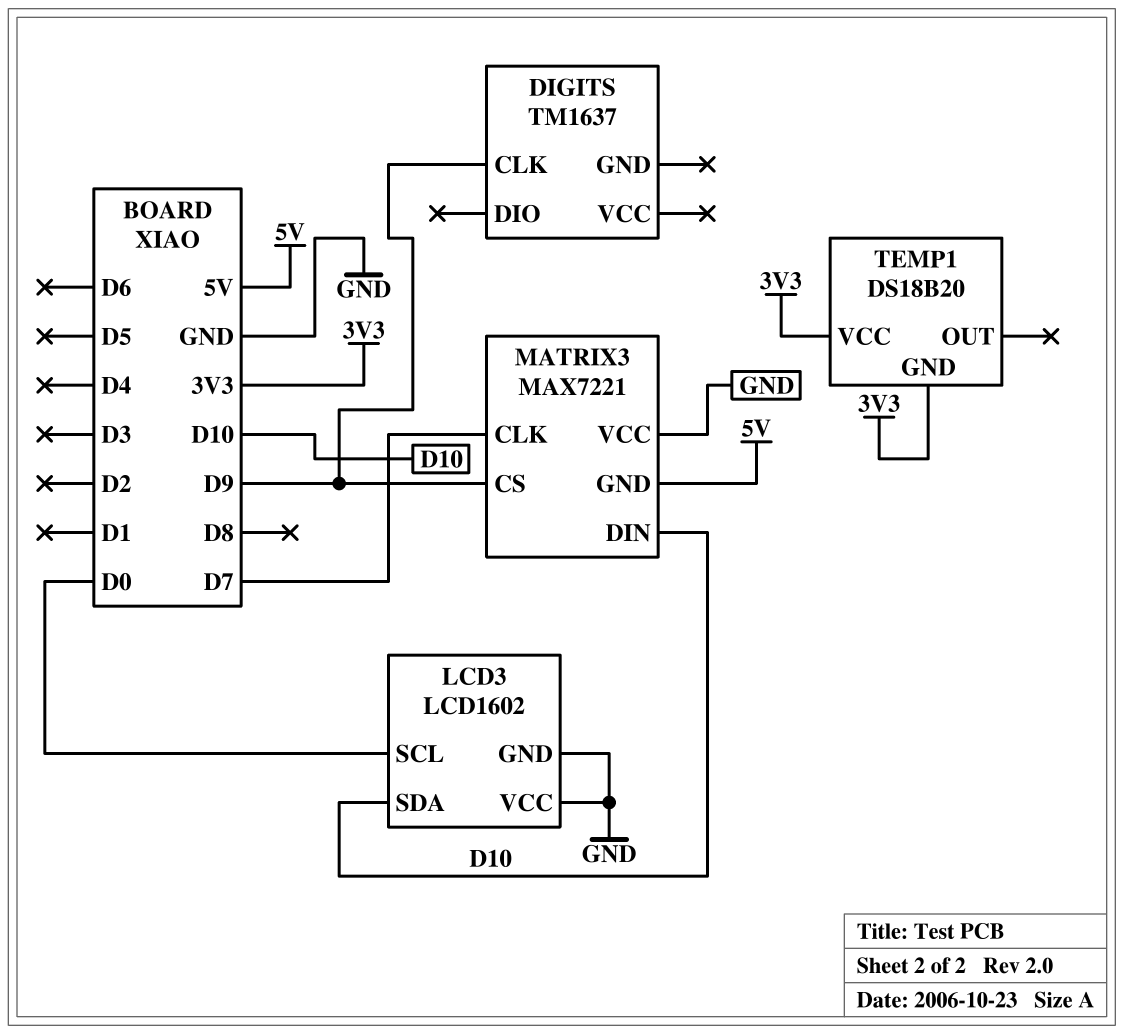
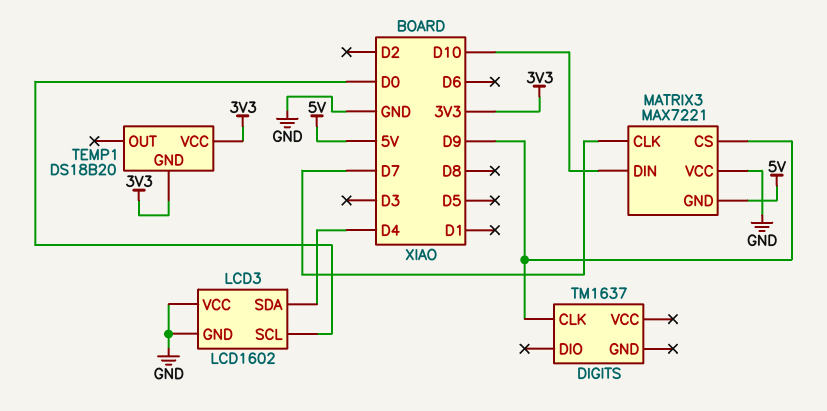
LCD3 pin SDA: D10 -> D4

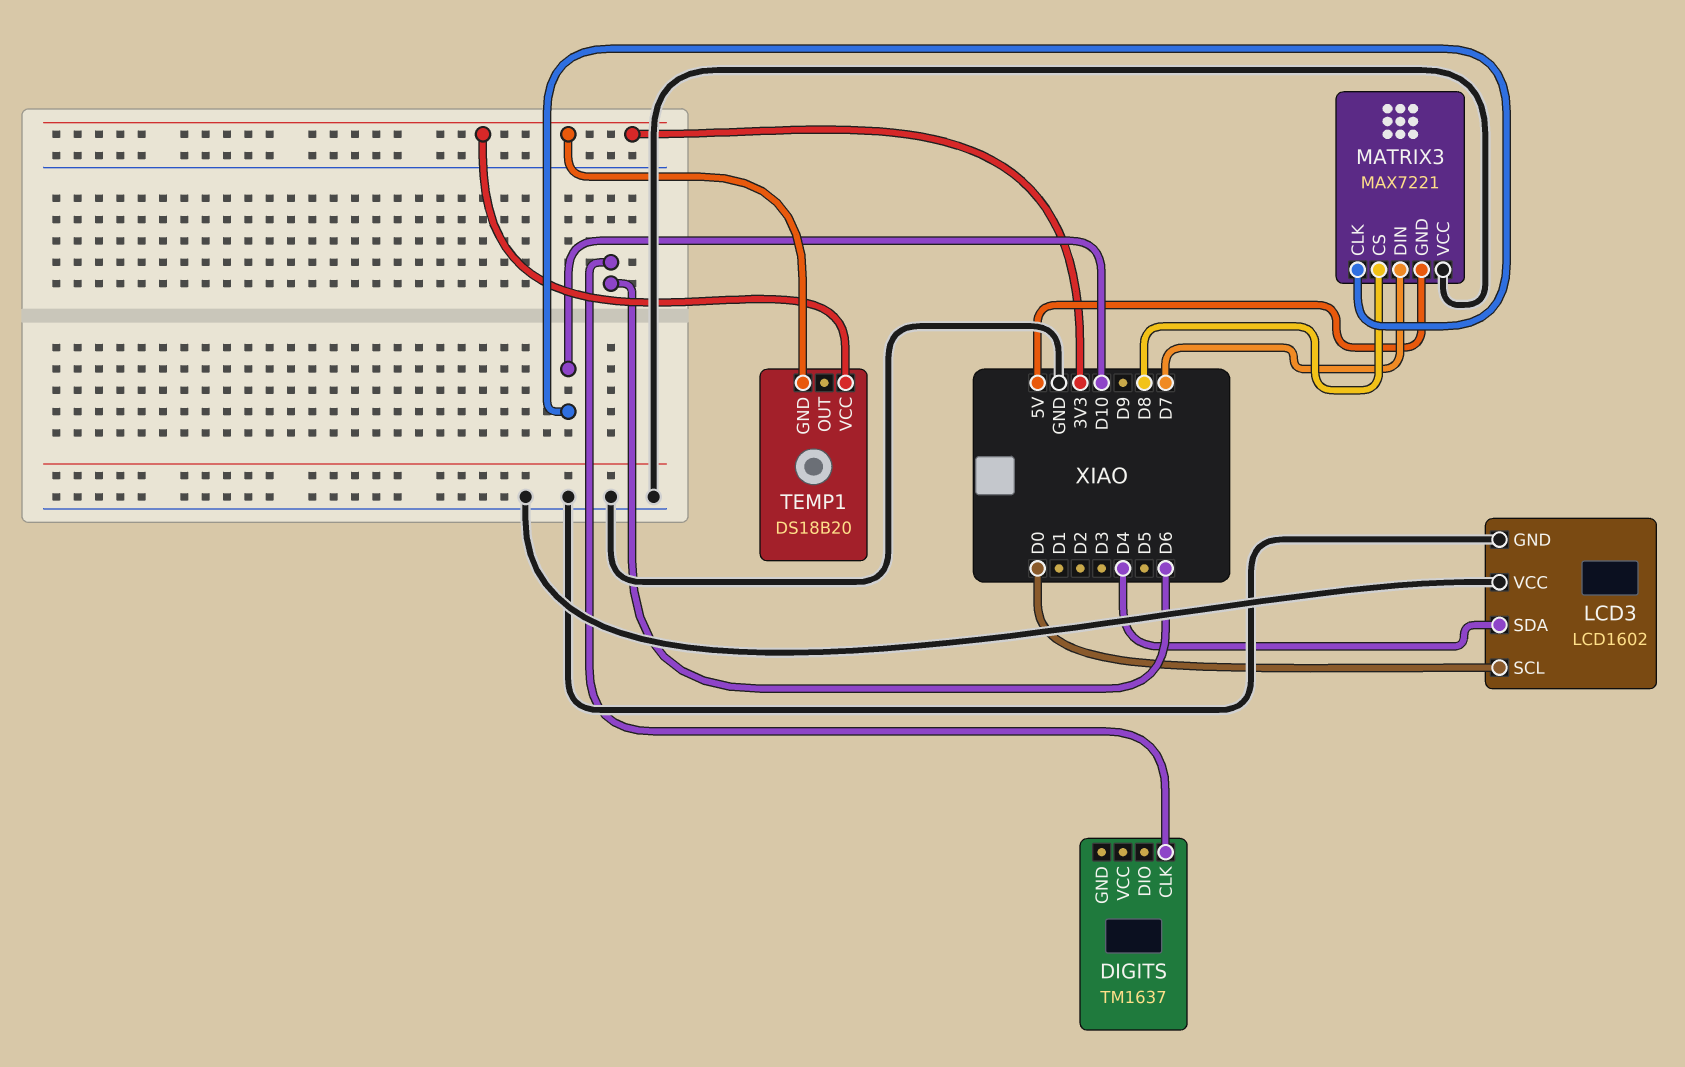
DIGITS pin CLK: D9 -> D6
MATRIX3 pin CLK: D7 -> D10
MATRIX3 pin CS: D9 -> D8
MATRIX3 pin DIN: D10 -> D7

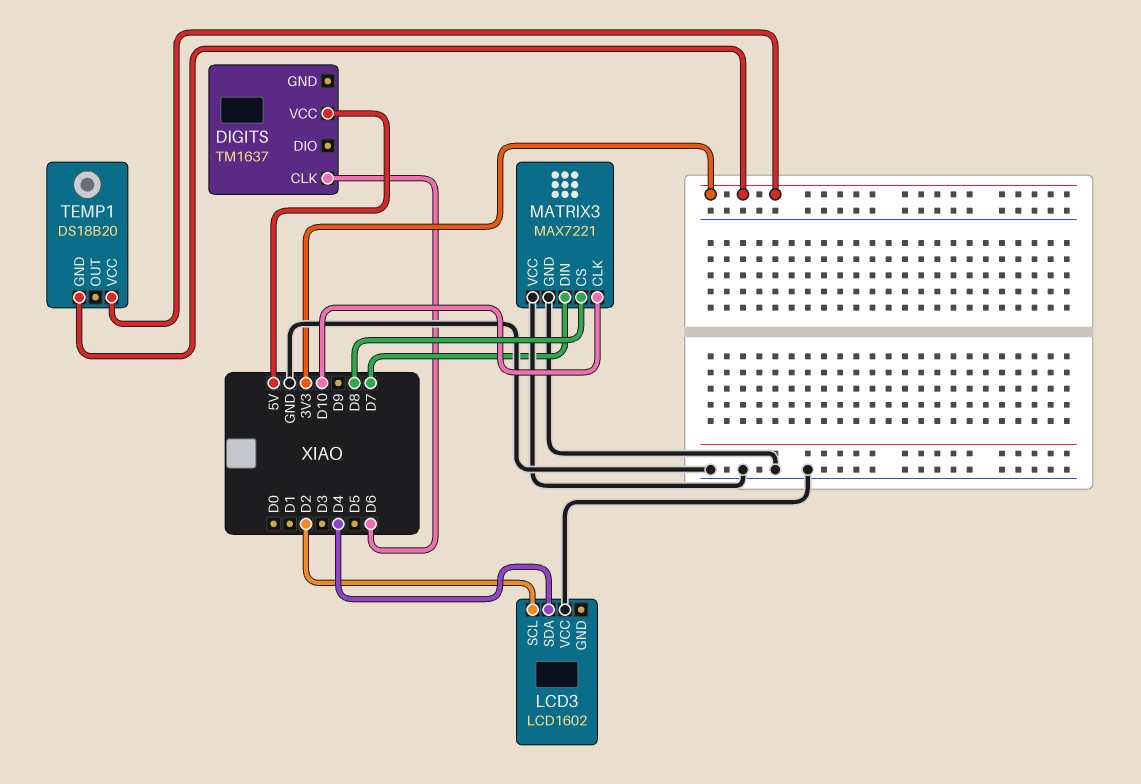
DIGITS pin VCC: none -> 5V
LCD3 pin GND: GND -> none
LCD3 pin SCL: D0 -> D2
MATRIX3 pin GND: 5V -> GND

